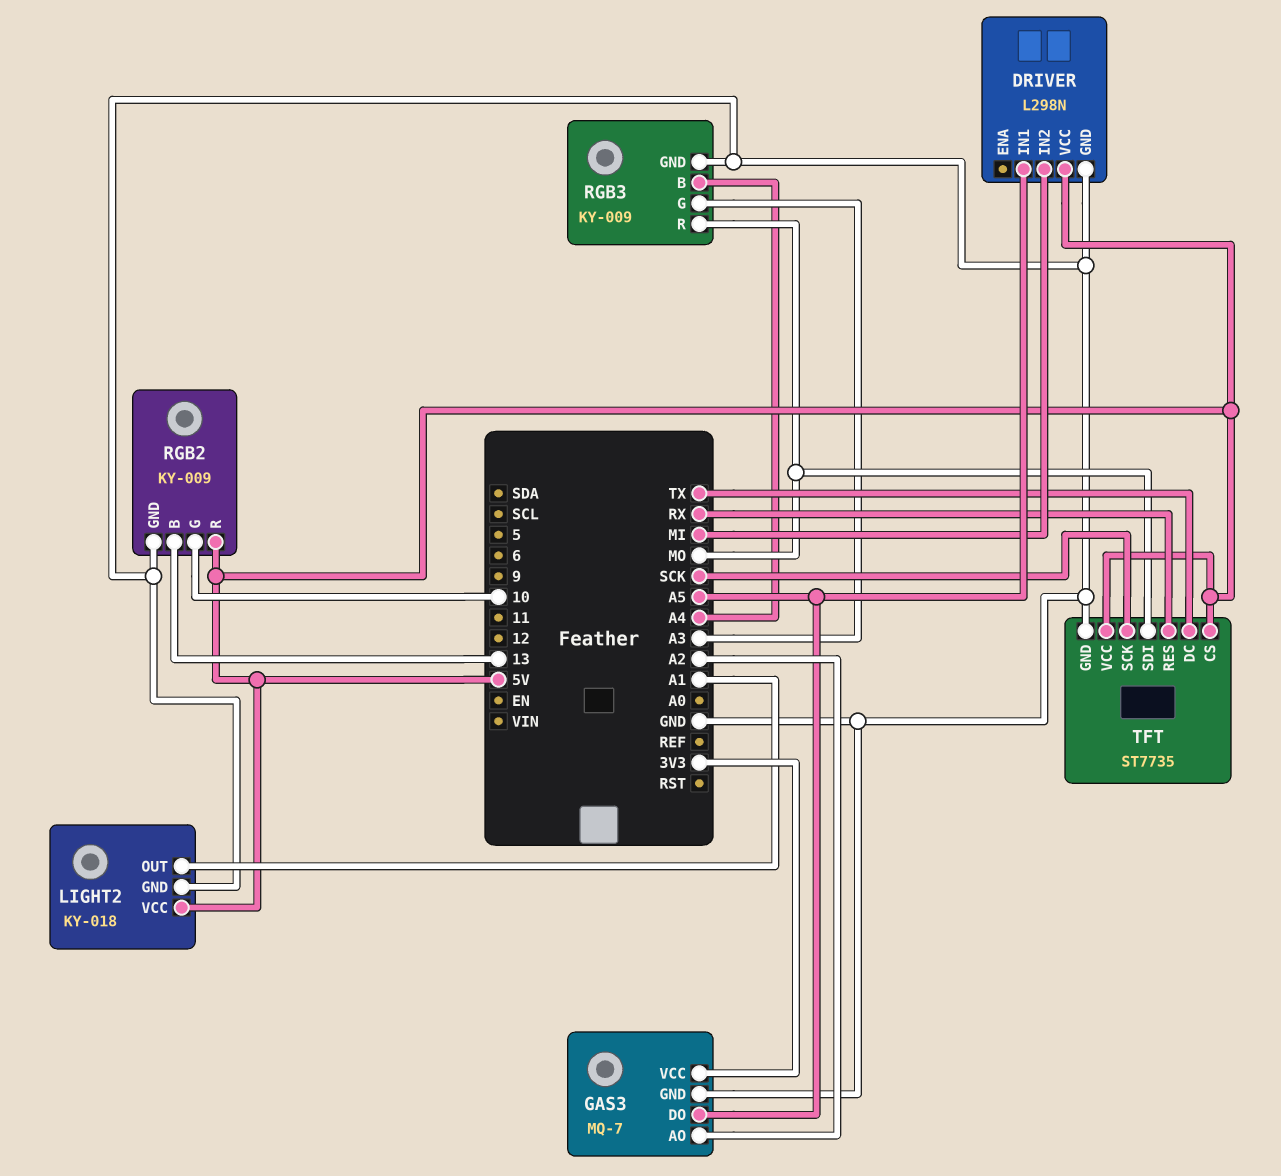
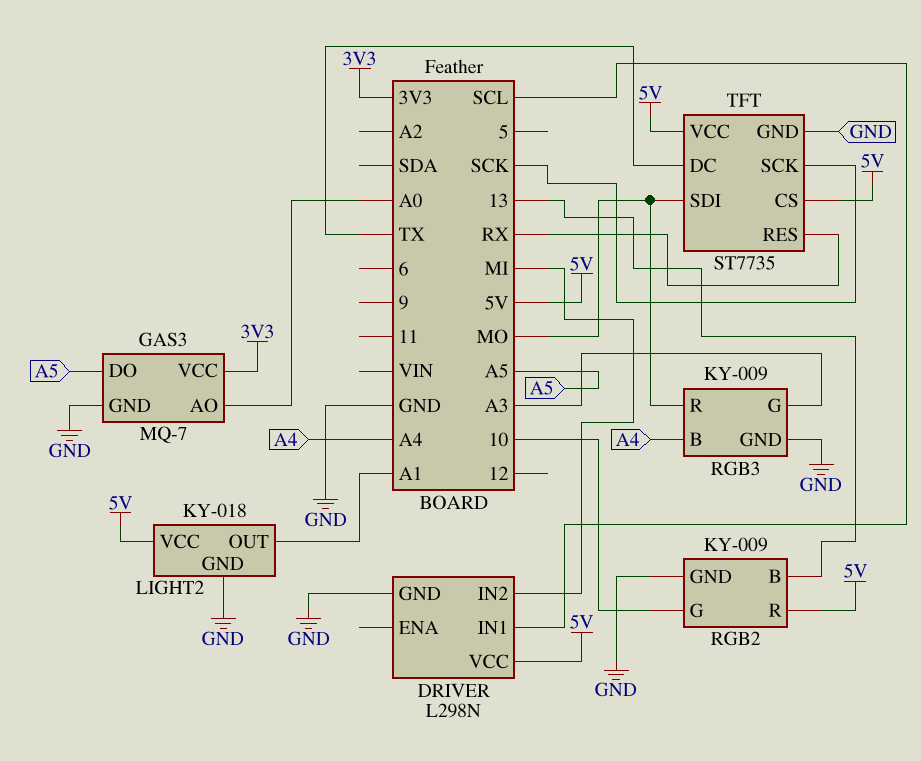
DRIVER pin IN1: A5 -> SCL
GAS3 pin AO: A2 -> A0

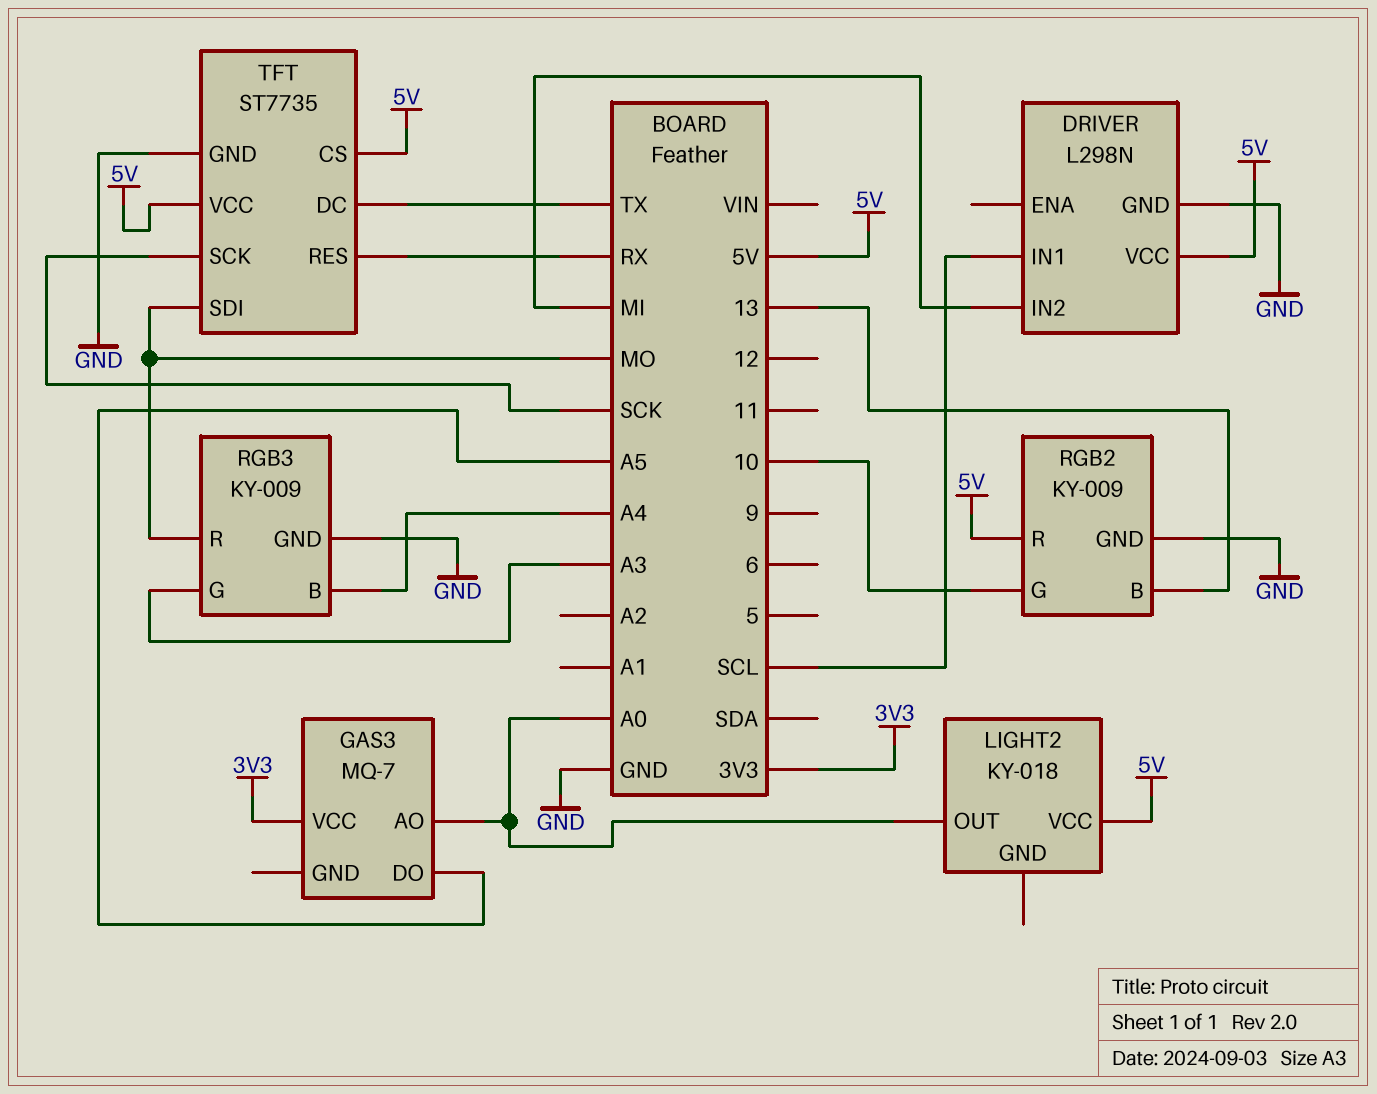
GAS3 pin GND: GND -> none
LIGHT2 pin GND: GND -> none
LIGHT2 pin OUT: A1 -> A0

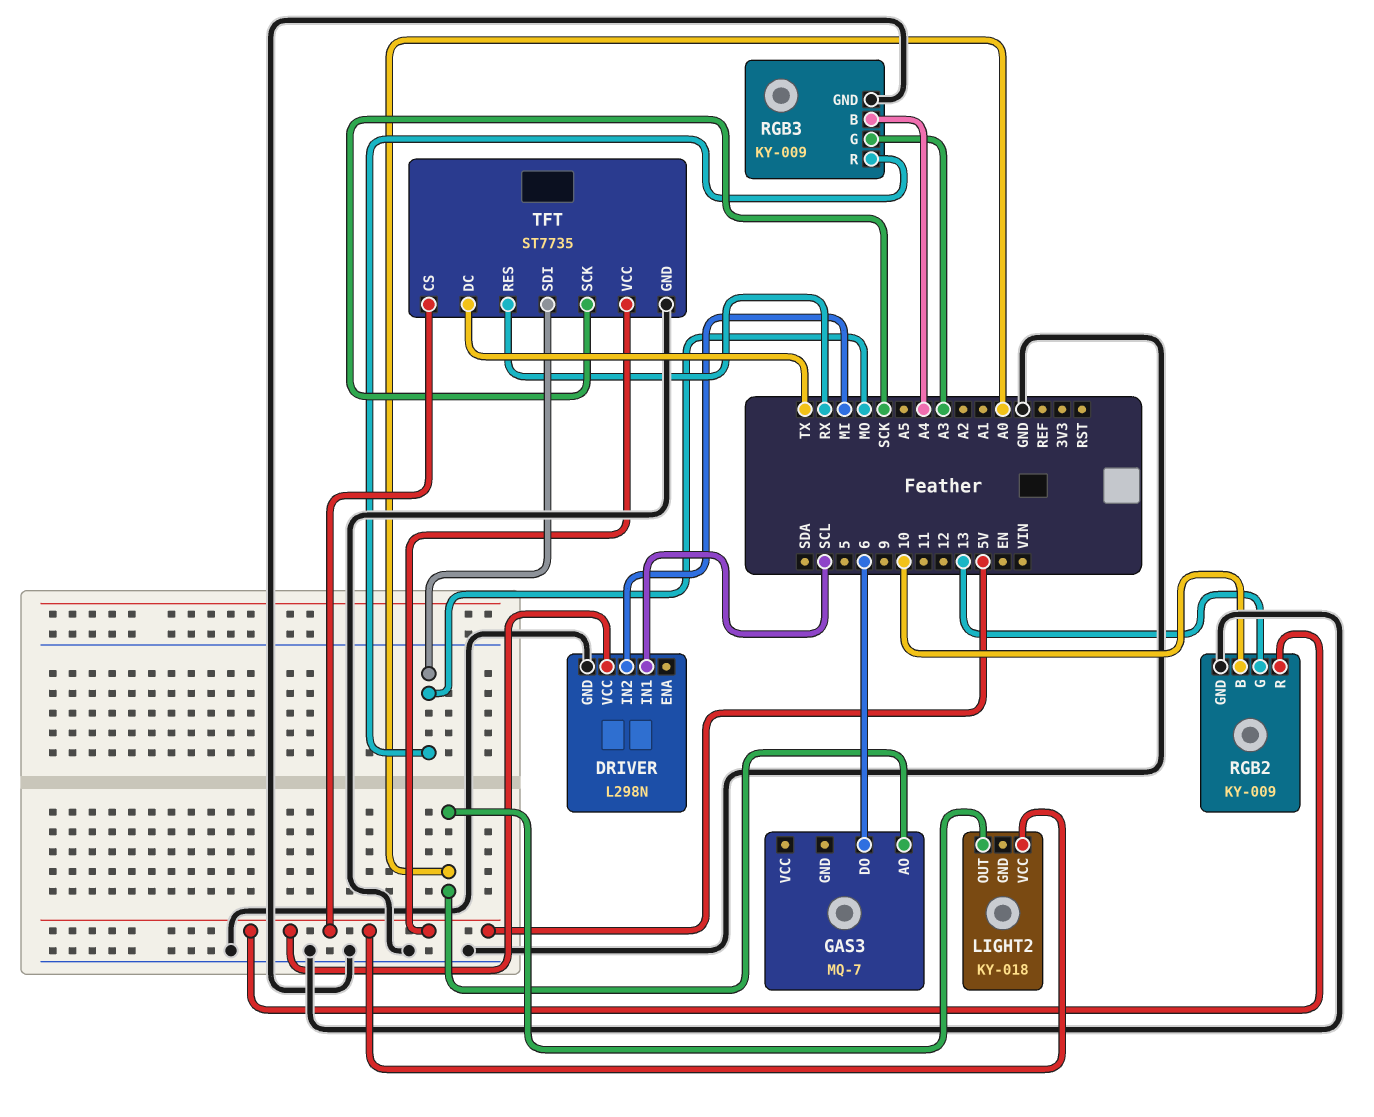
GAS3 pin DO: A5 -> 6
GAS3 pin VCC: 3V3 -> none
RGB2 pin B: 13 -> 10
RGB2 pin G: 10 -> 13

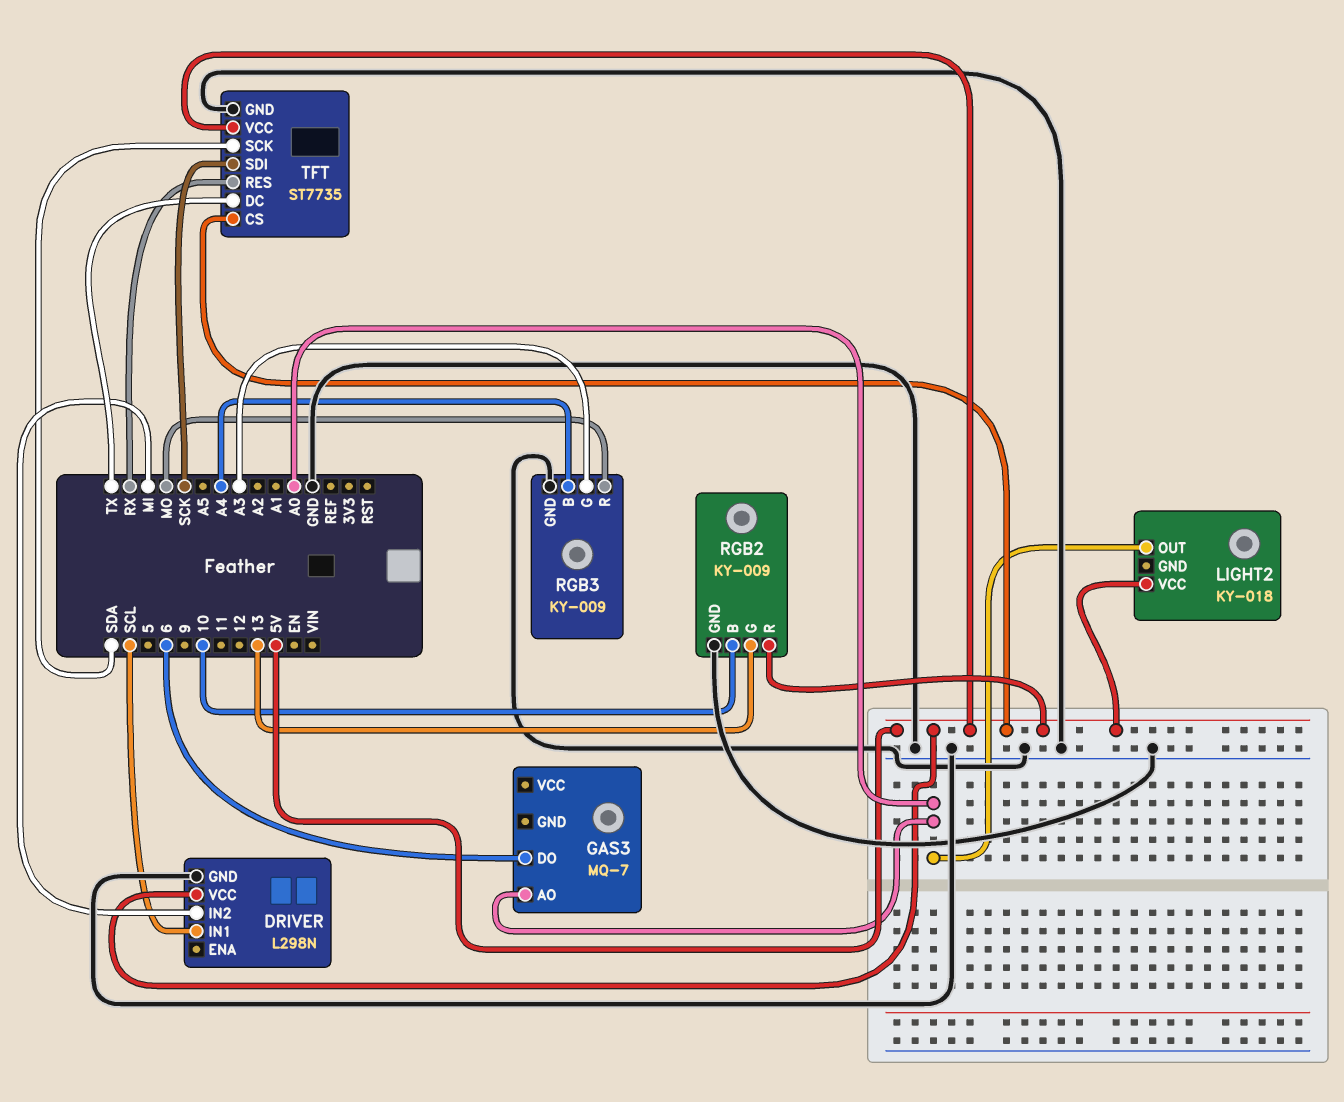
TFT pin SCK: SCK -> SDA
TFT pin SDI: MO -> SCK

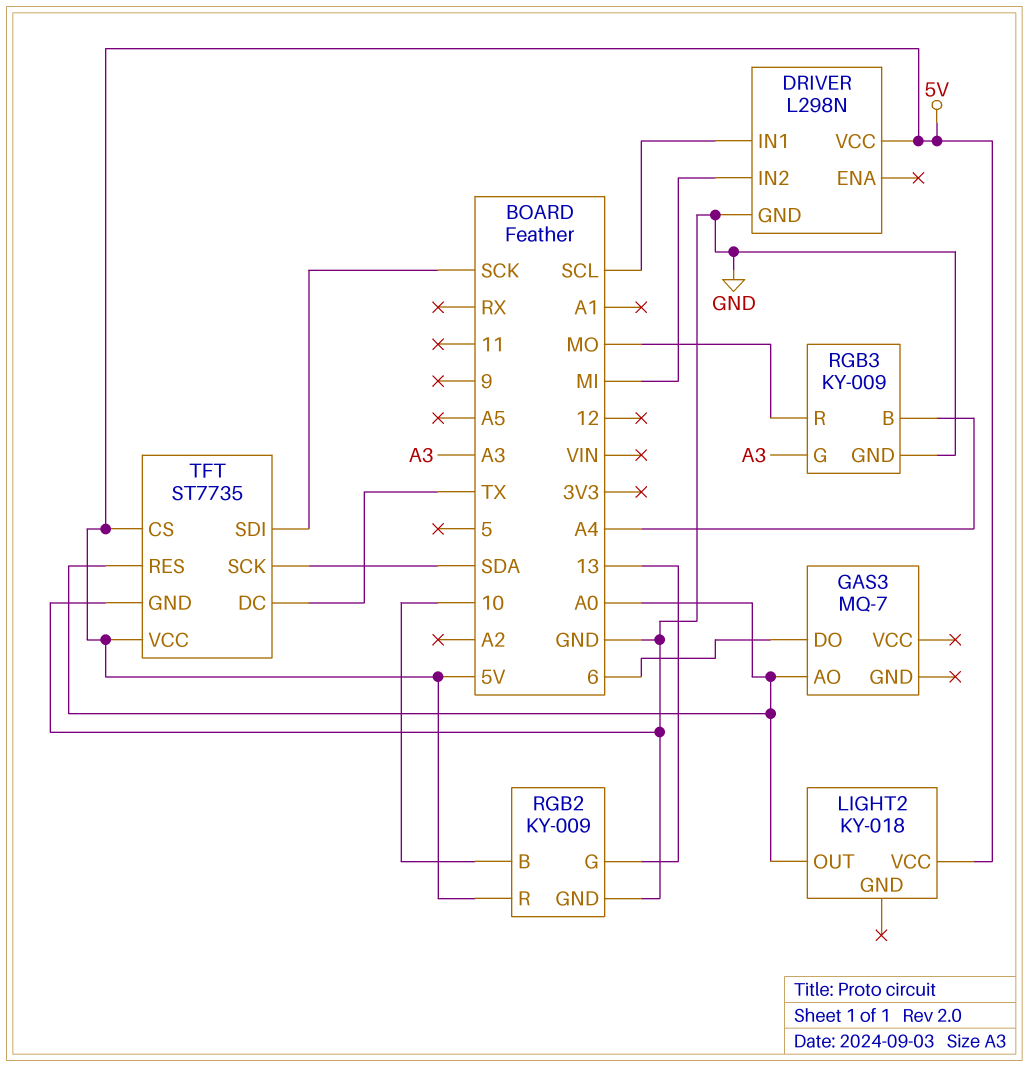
TFT pin RES: RX -> A0

